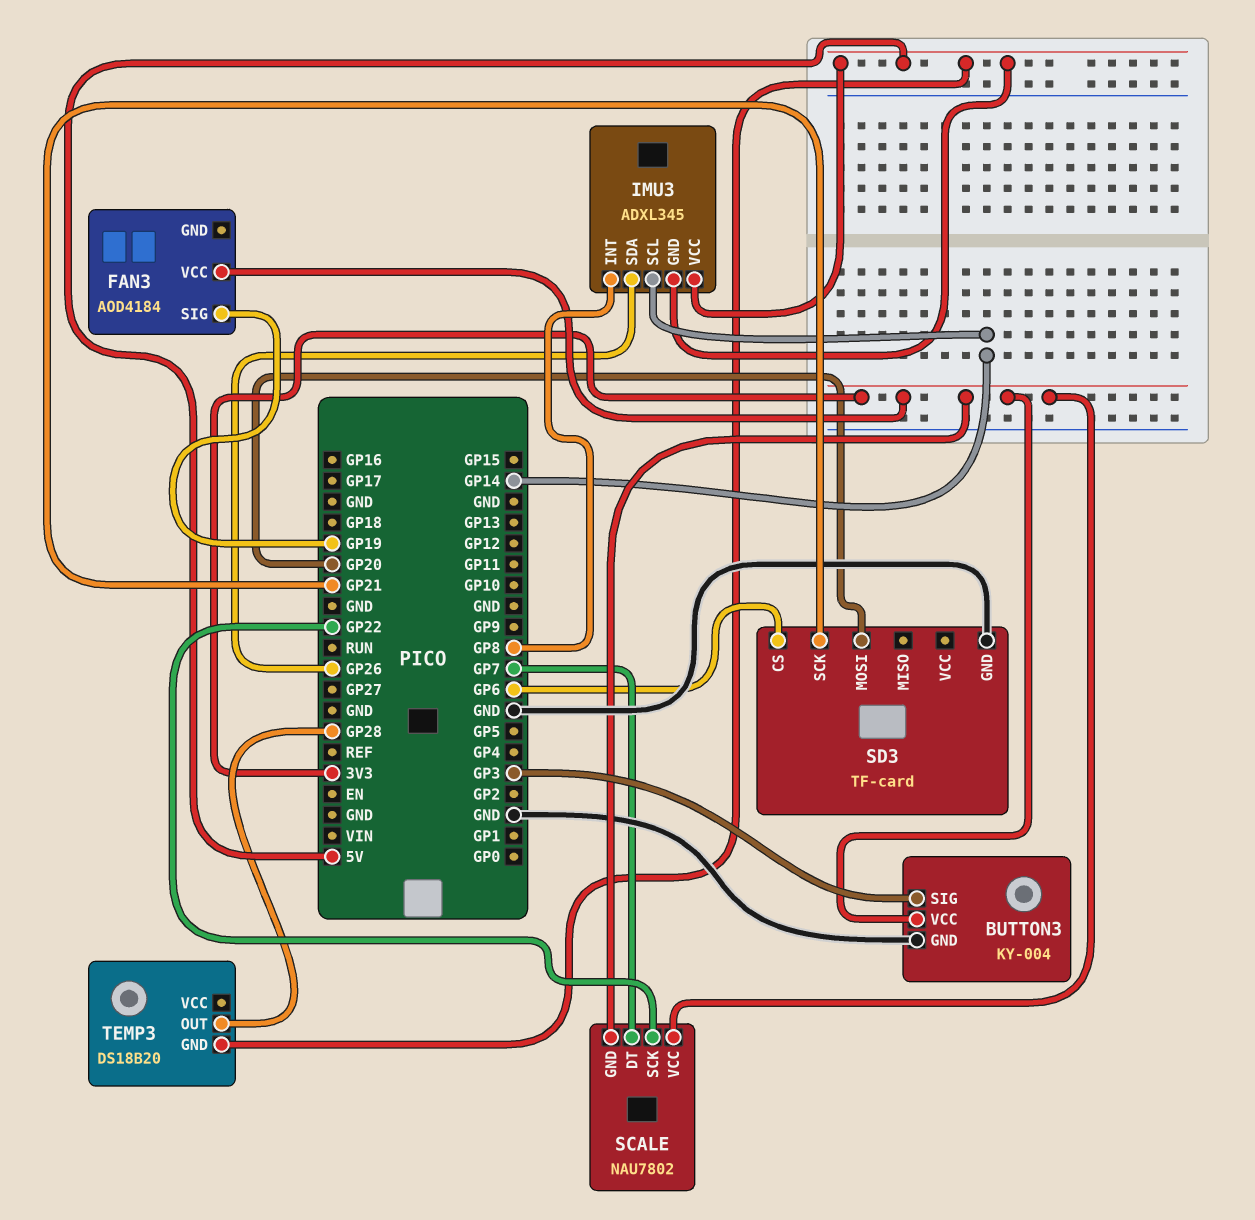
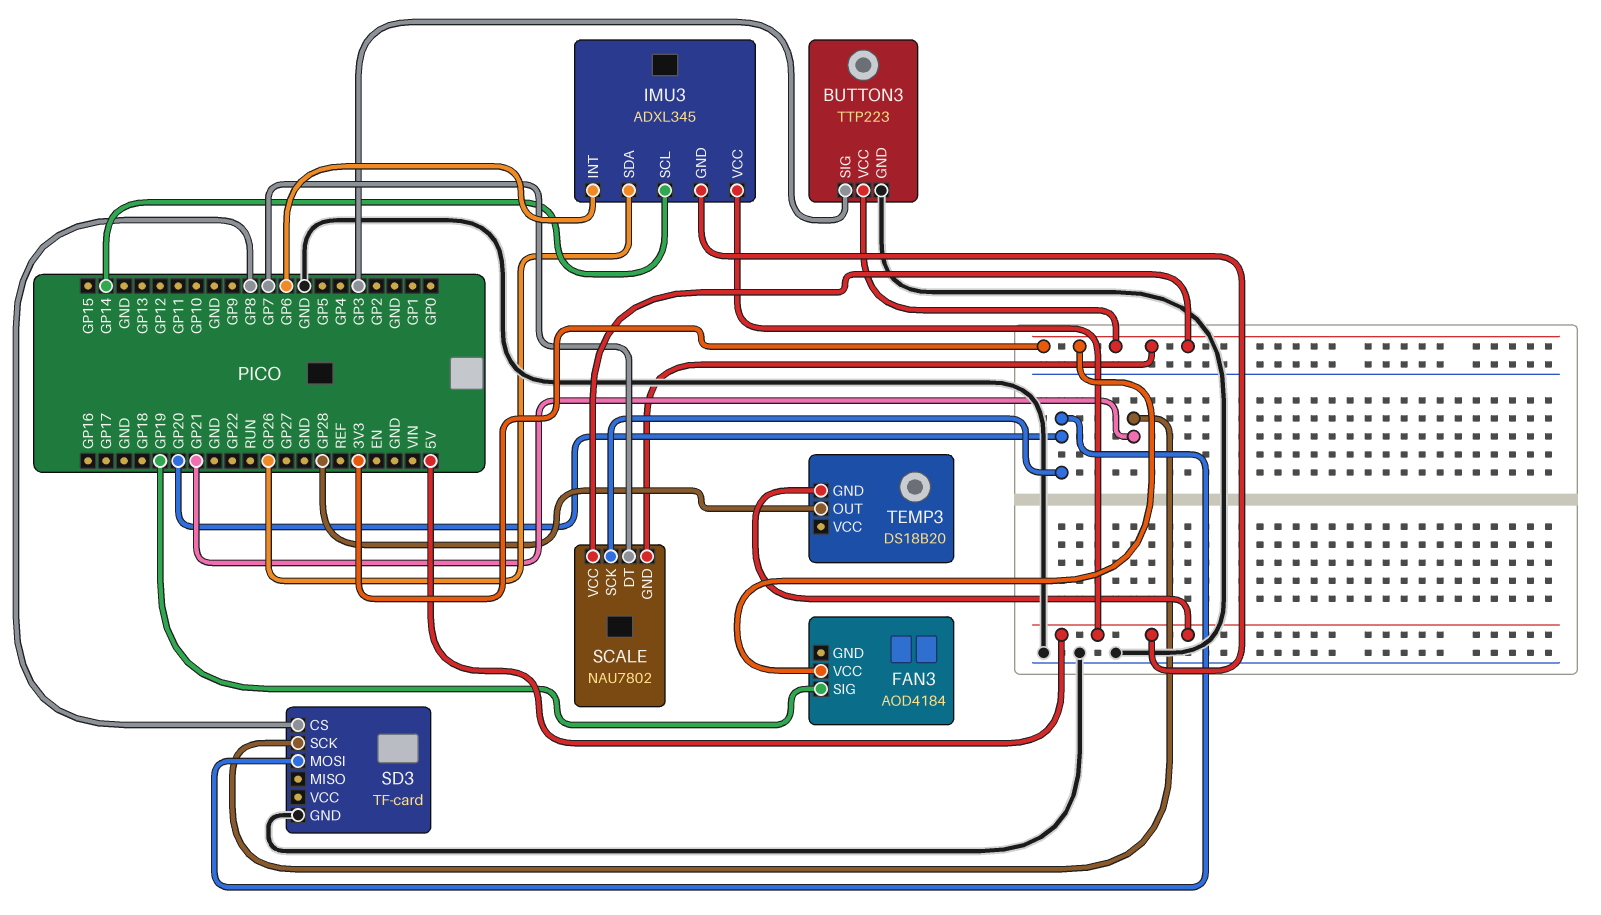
BUTTON3: KY-004 -> TTP223
IMU3 pin INT: GP8 -> GP6
SCALE pin SCK: GP22 -> GP20
SD3 pin CS: GP6 -> GP8

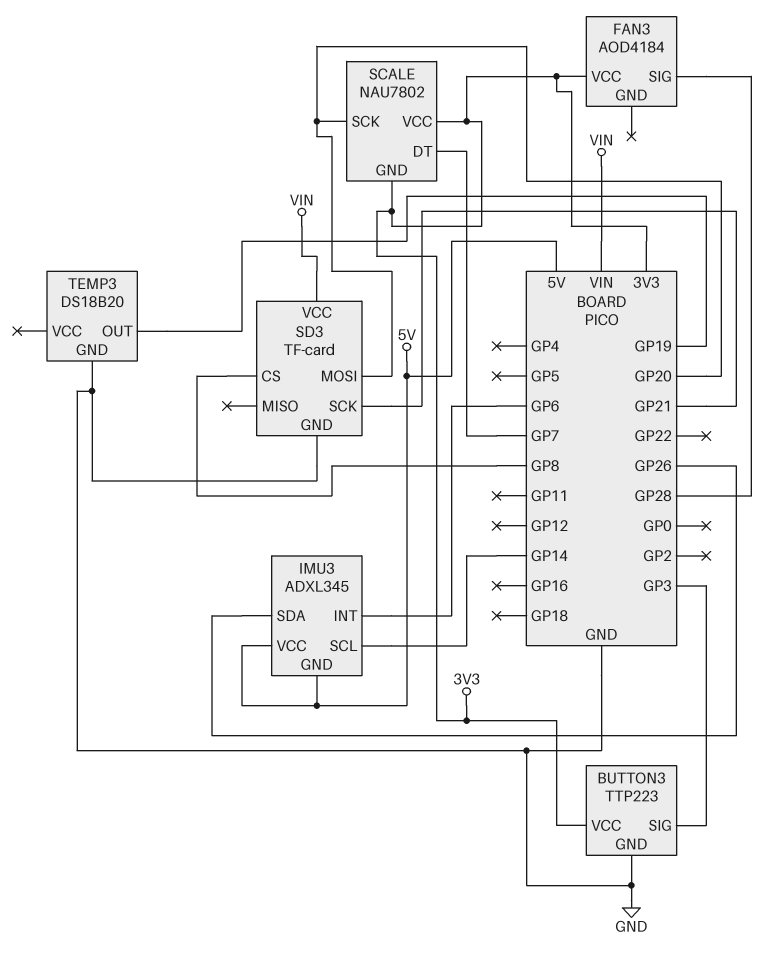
FAN3 pin SIG: GP19 -> GP28
SD3 pin VCC: none -> VIN
TEMP3 pin GND: 5V -> GND
TEMP3 pin OUT: GP28 -> GP19

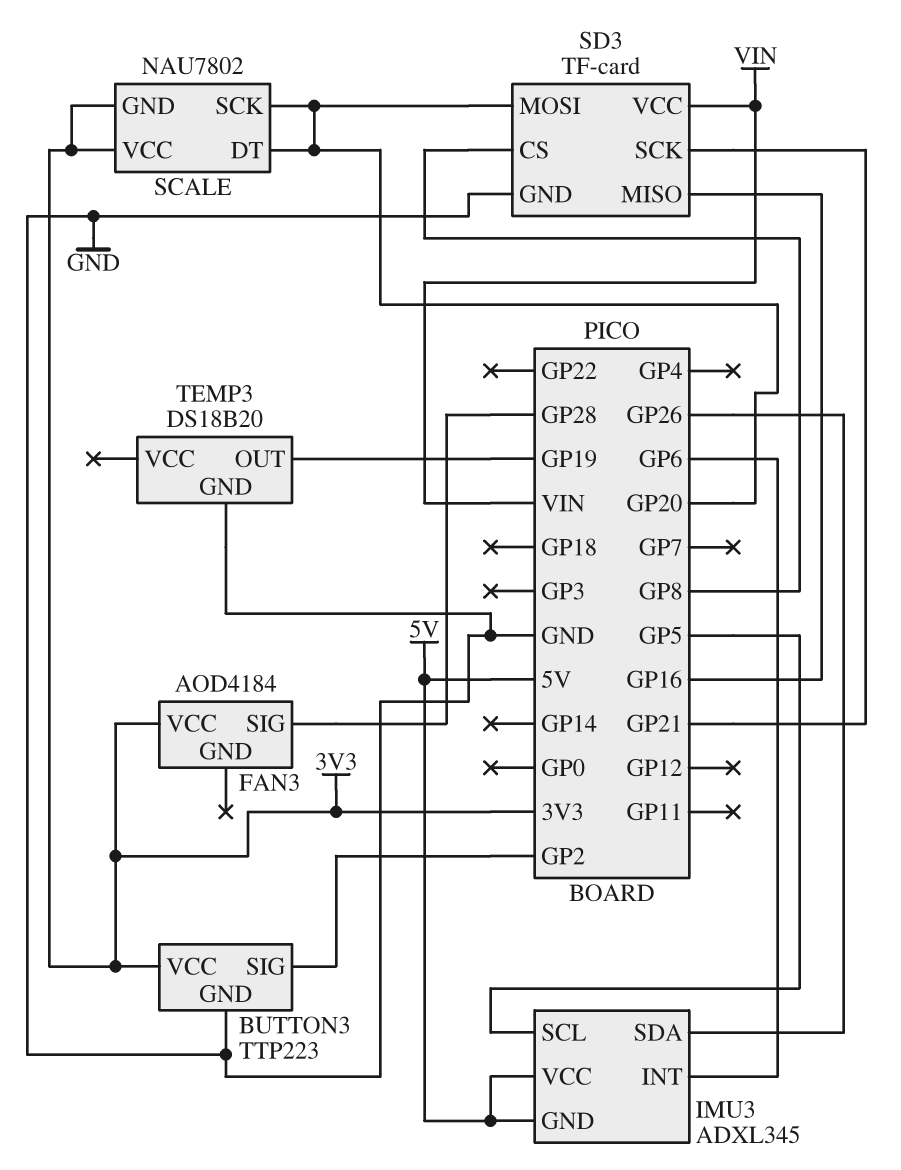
BUTTON3 pin SIG: GP3 -> GP2
IMU3 pin SCL: GP14 -> GP5
SCALE pin DT: GP7 -> GP20
SD3 pin MISO: none -> GP16

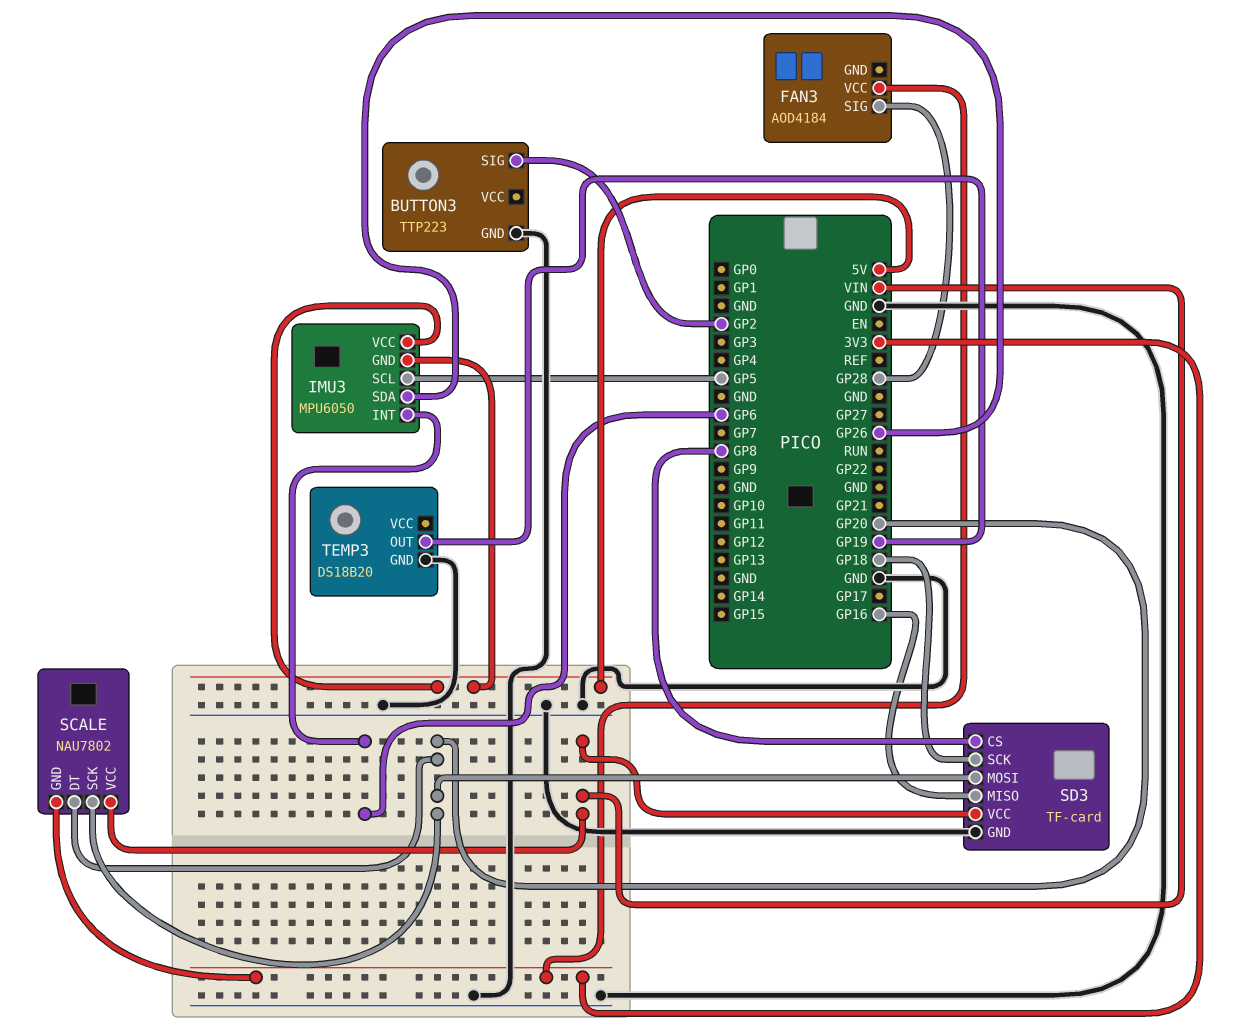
BUTTON3 pin VCC: 3V3 -> none
IMU3: ADXL345 -> MPU6050
SCALE pin VCC: 3V3 -> VIN
SD3 pin SCK: GP21 -> GP18

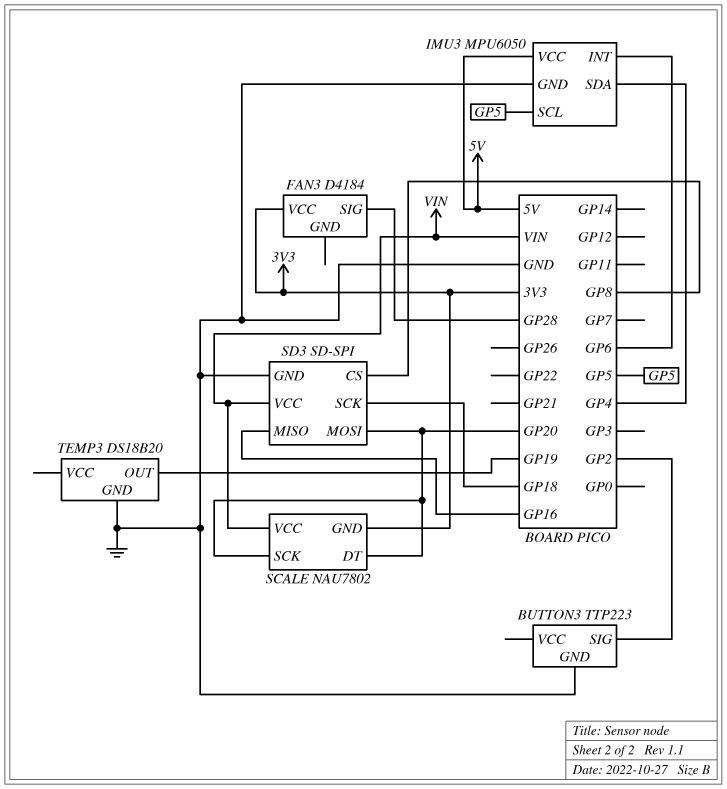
FAN3: AOD4184 -> D4184
IMU3 pin GND: 5V -> GND
IMU3 pin SDA: GP26 -> GP4
SD3: TF-card -> SD-SPI

